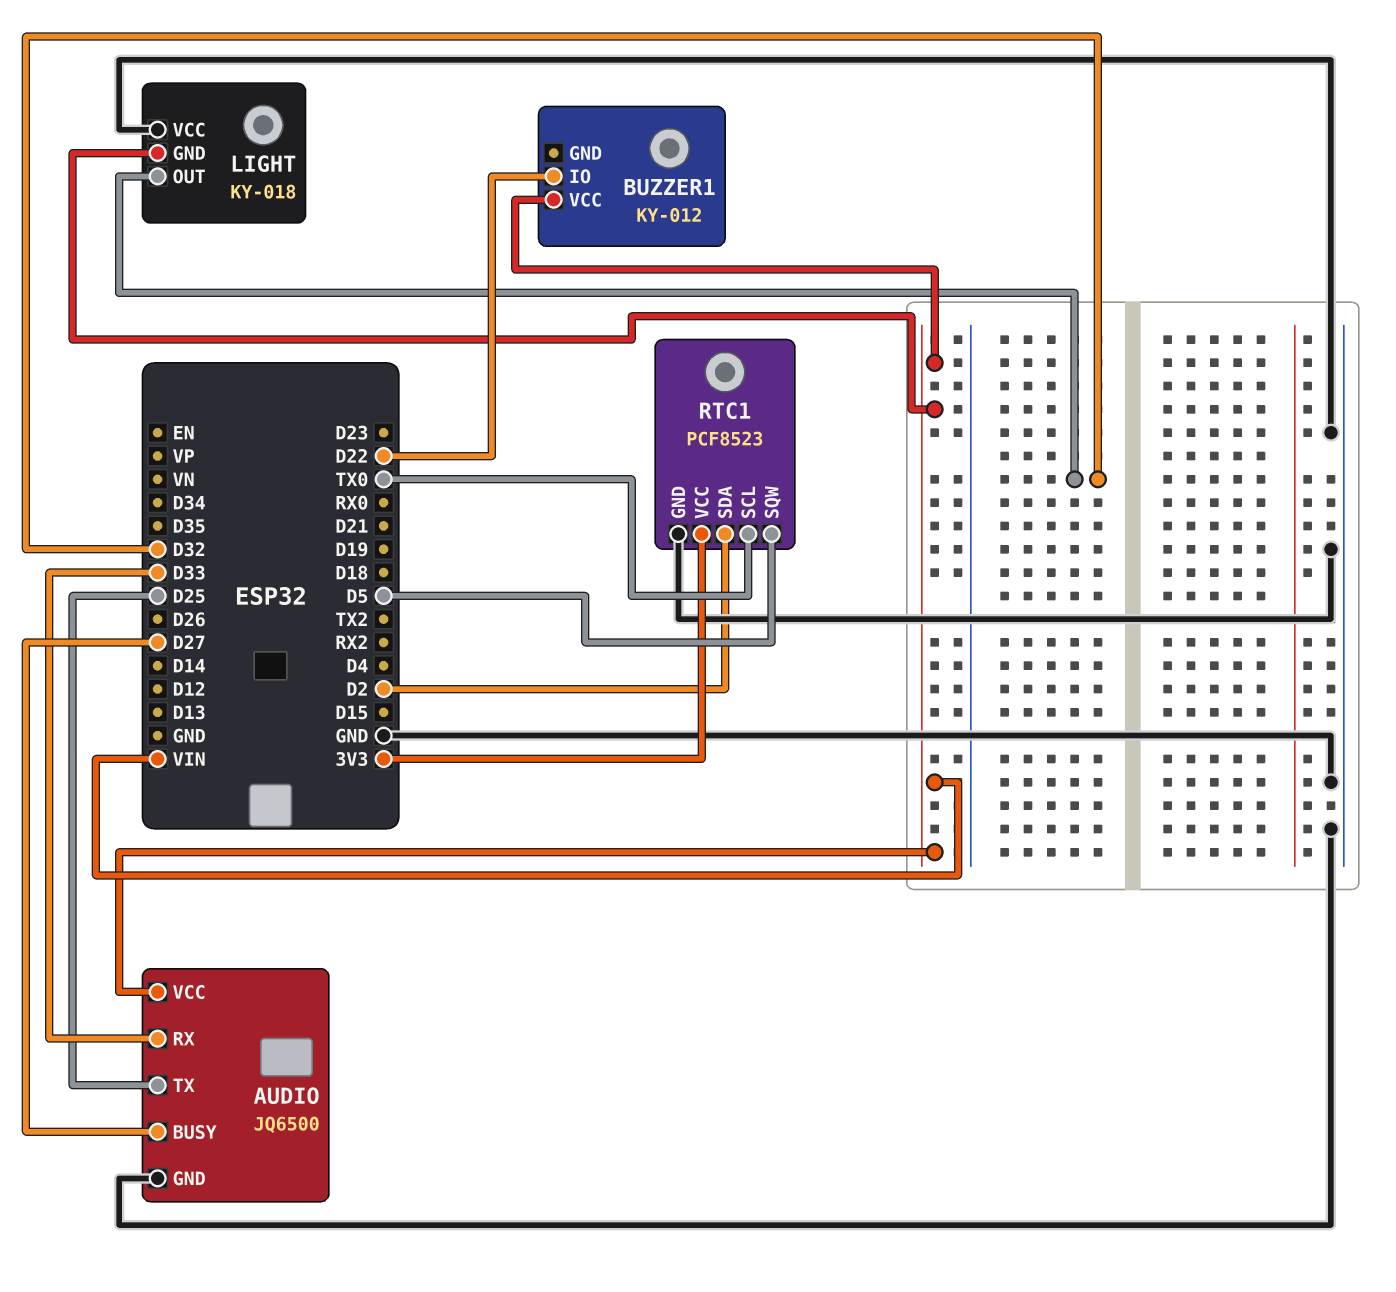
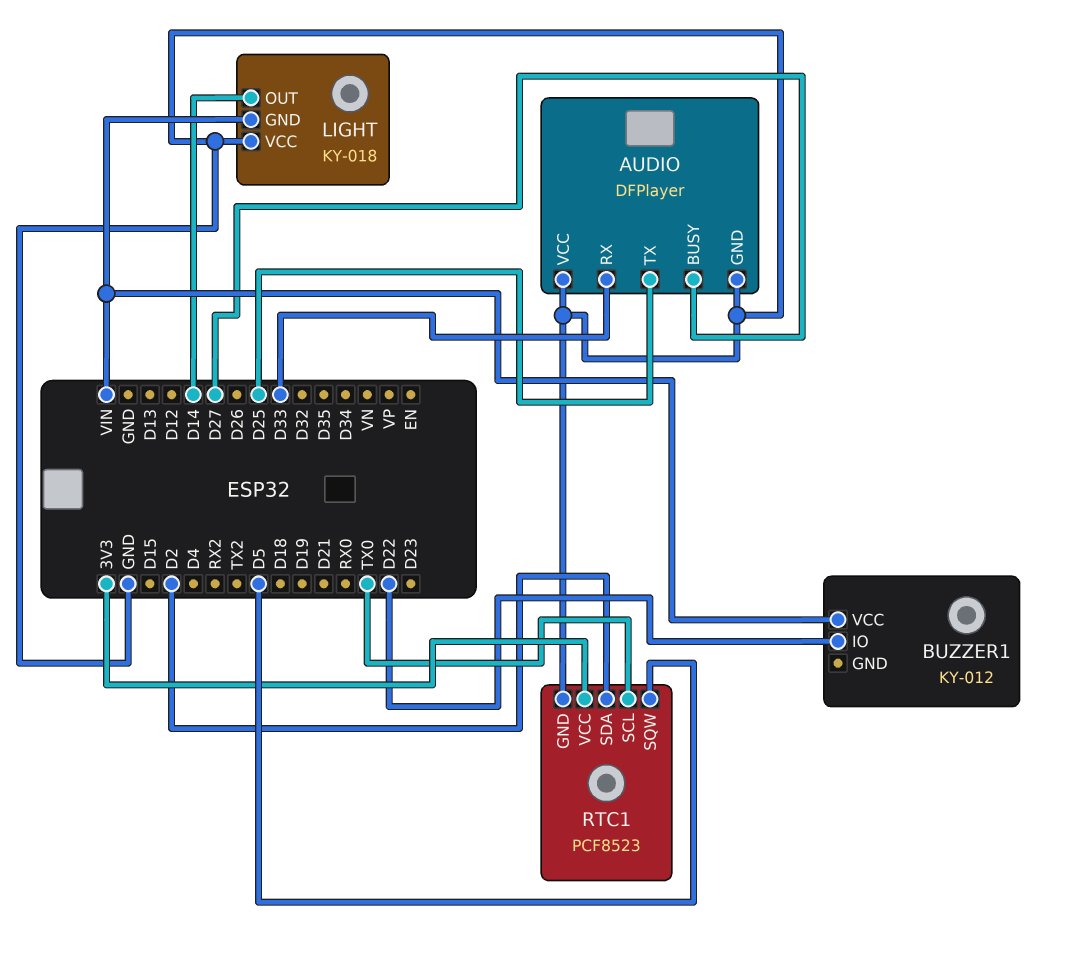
AUDIO: JQ6500 -> DFPlayer
AUDIO pin VCC: VIN -> GND
LIGHT pin OUT: D32 -> D14

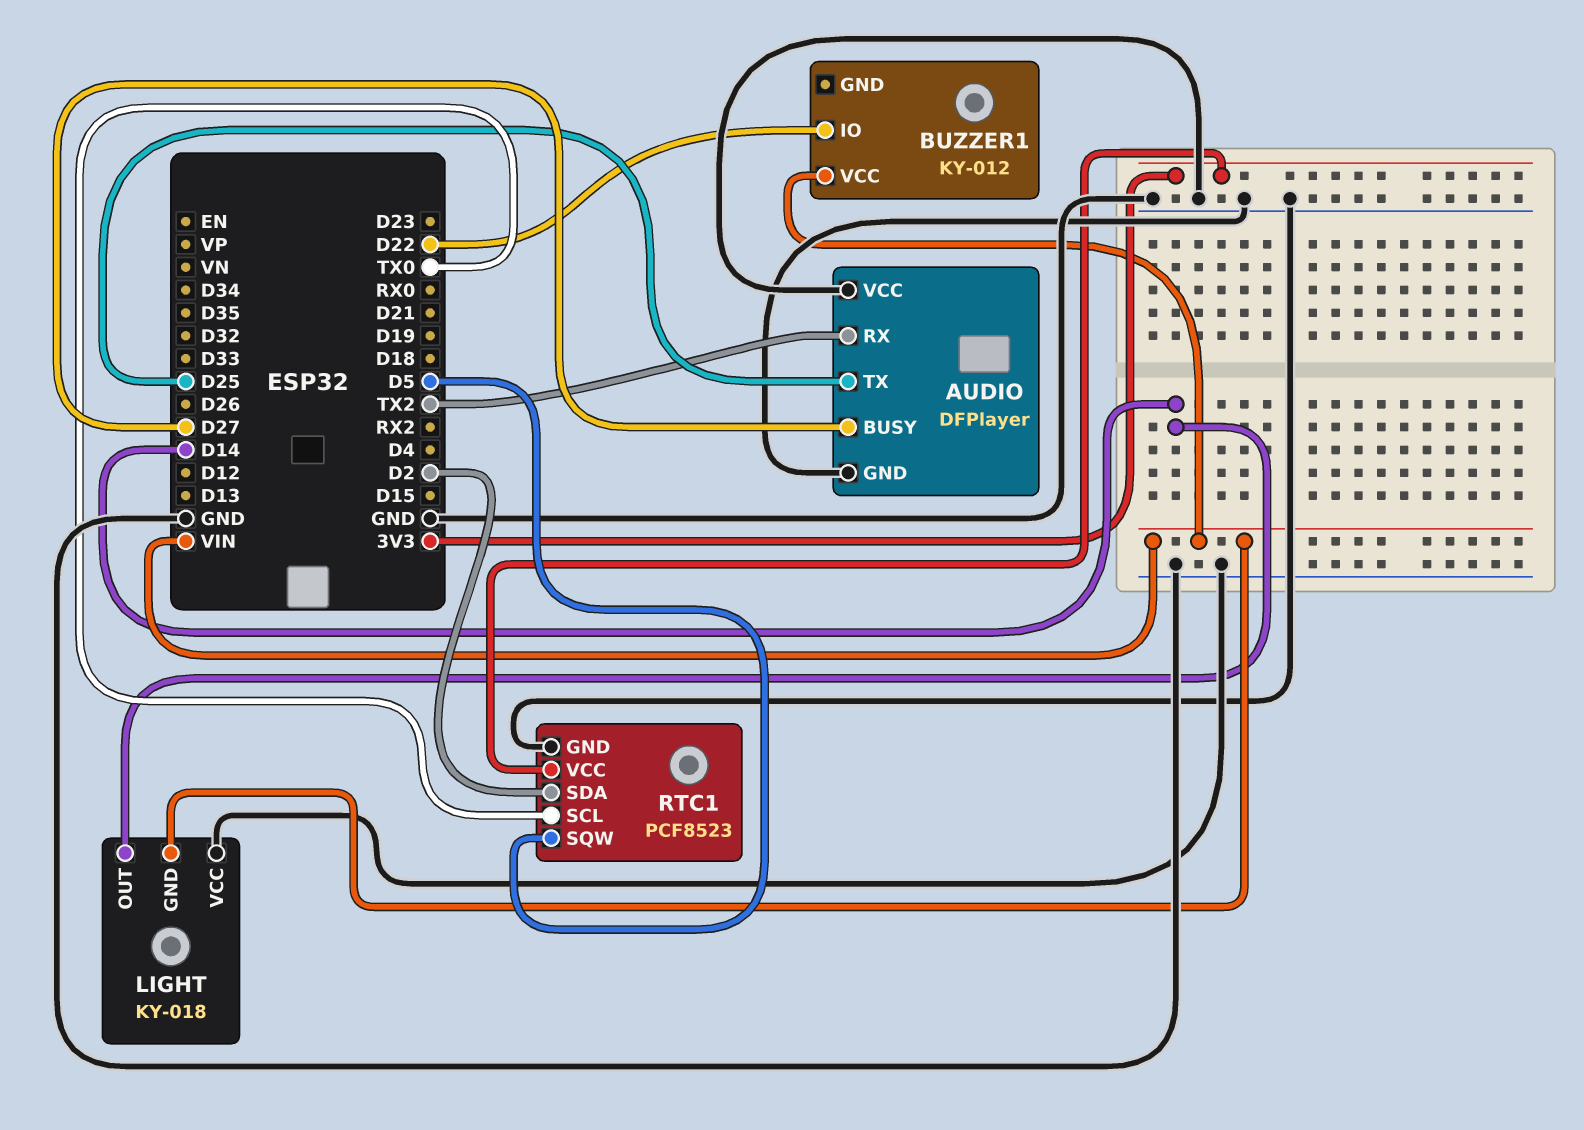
AUDIO pin RX: D33 -> TX2

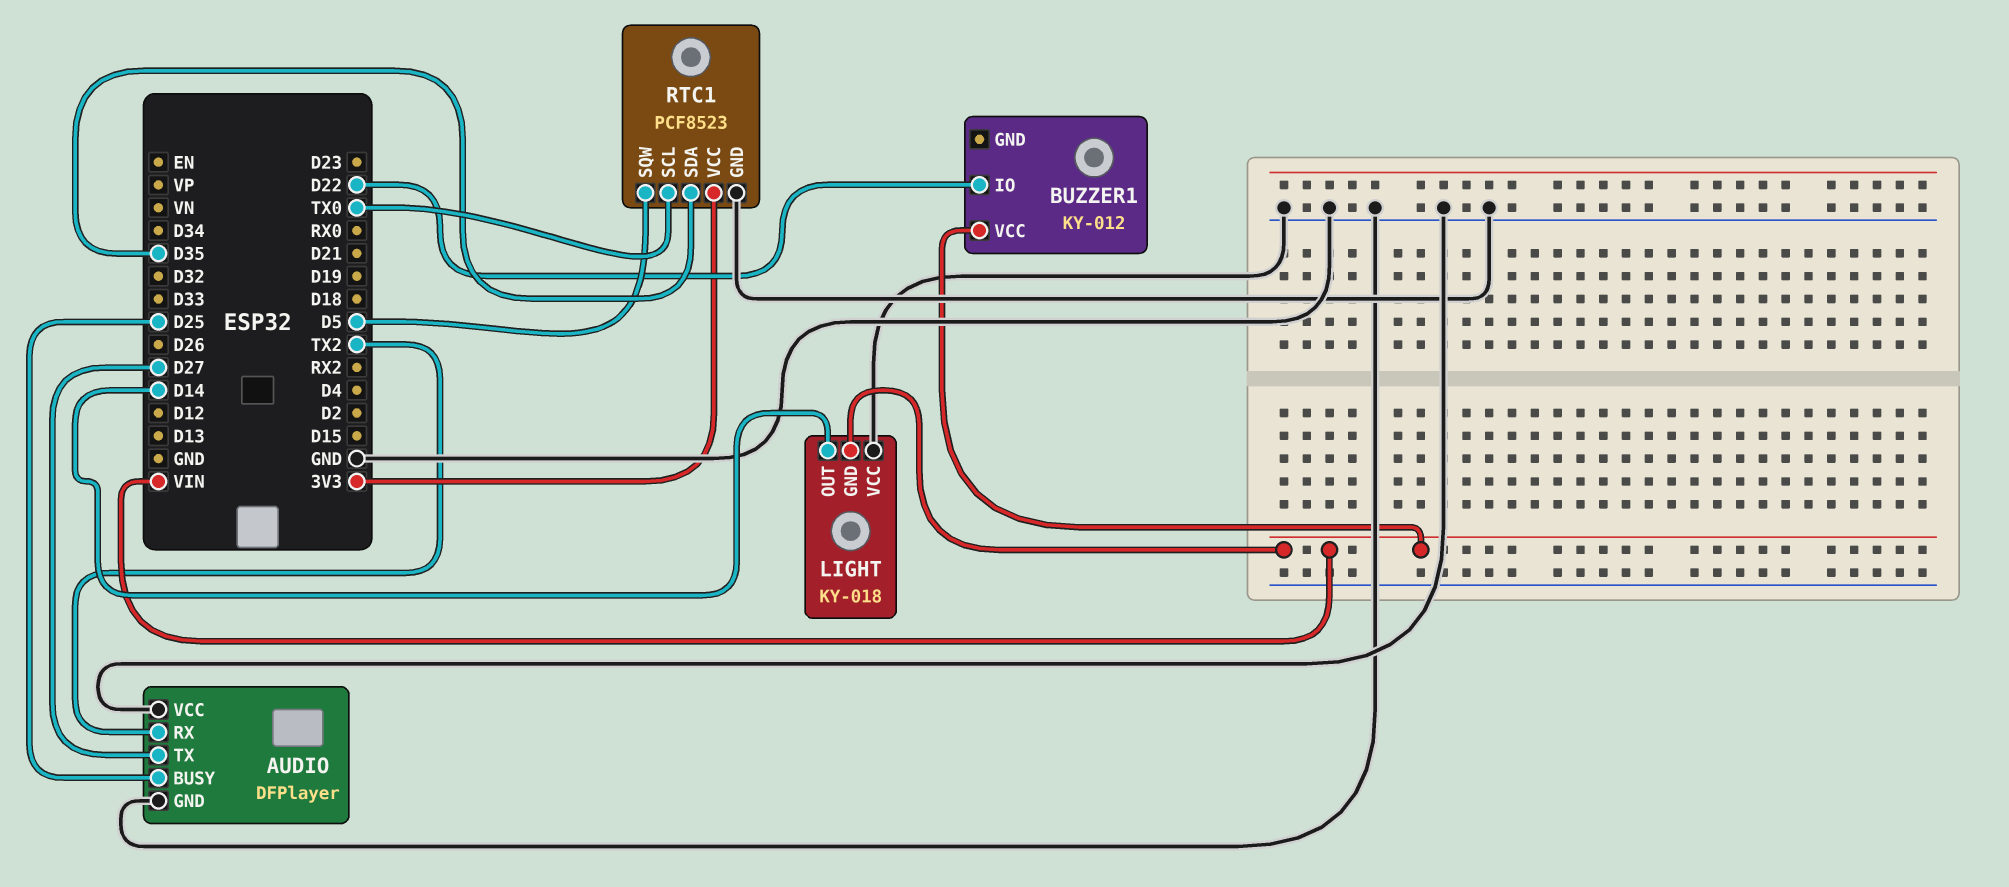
AUDIO pin BUSY: D27 -> D25
AUDIO pin TX: D25 -> D27
RTC1 pin SDA: D2 -> D35

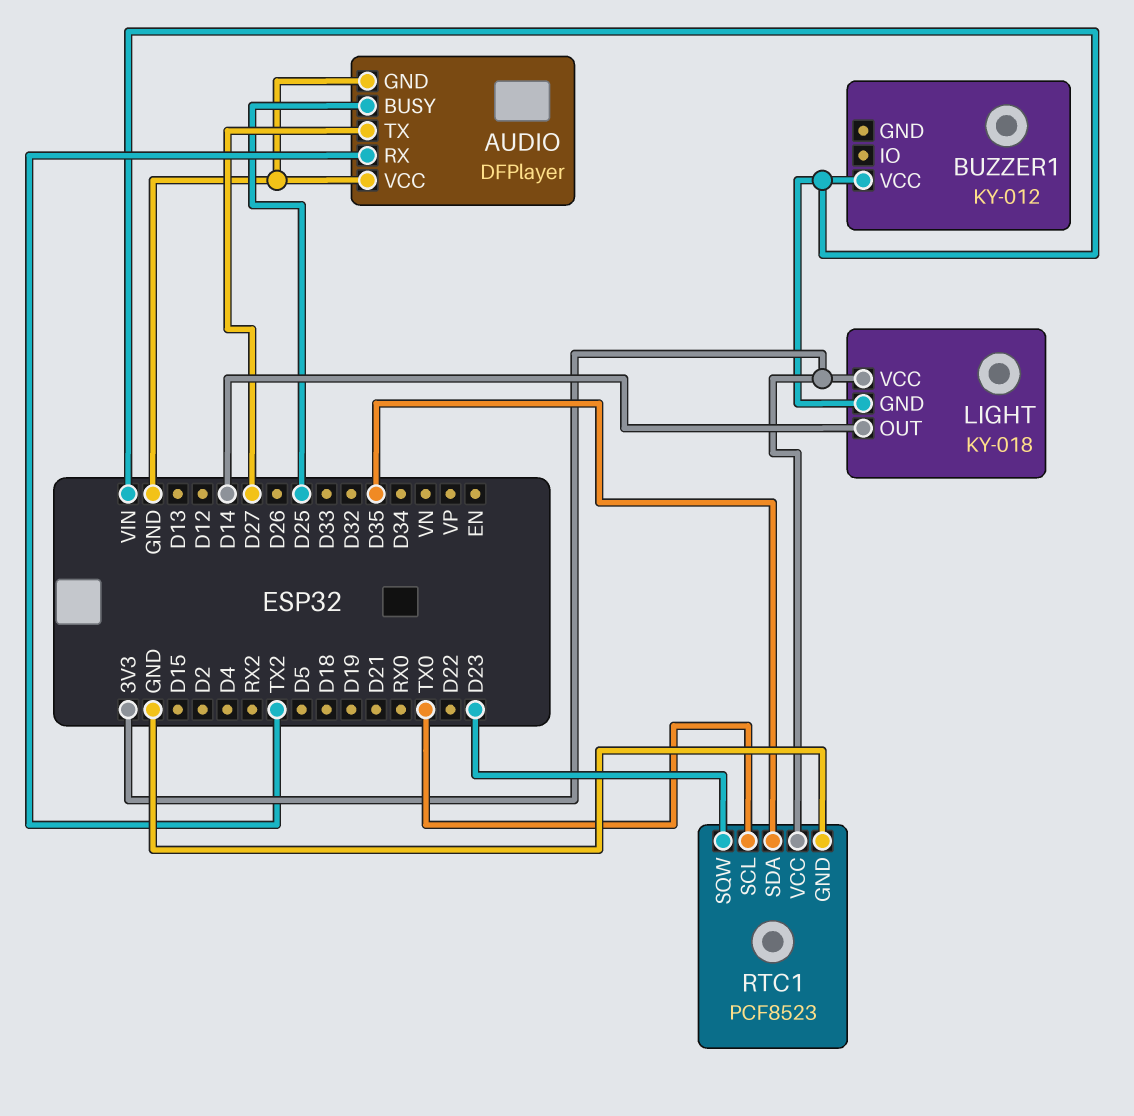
BUZZER1 pin IO: D22 -> none
LIGHT pin VCC: GND -> 3V3
RTC1 pin SQW: D5 -> D23

